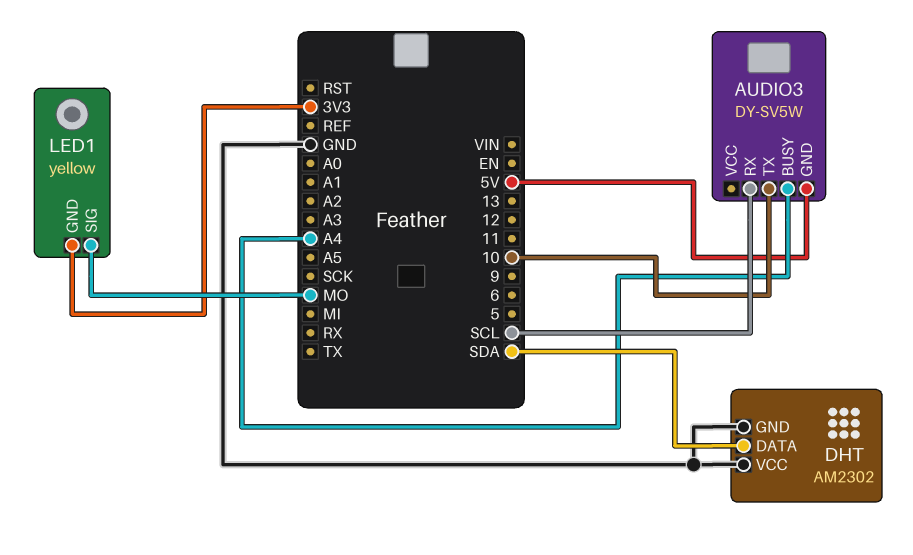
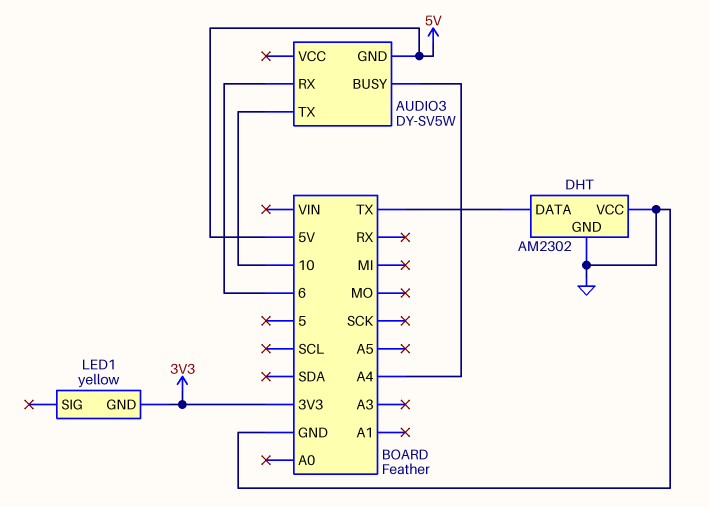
AUDIO3 pin RX: SCL -> 6
DHT pin DATA: SDA -> TX
LED1 pin SIG: MO -> none

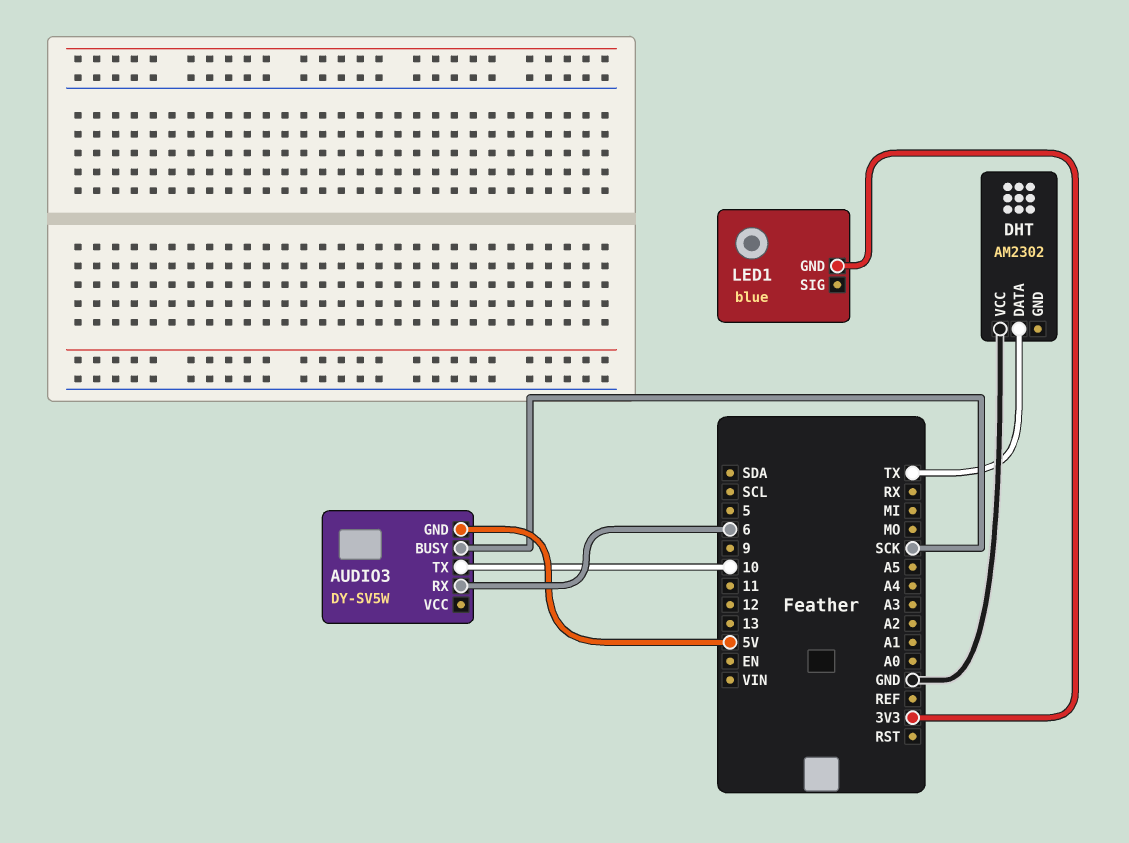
AUDIO3 pin BUSY: A4 -> SCK
DHT pin GND: GND -> none
LED1: yellow -> blue

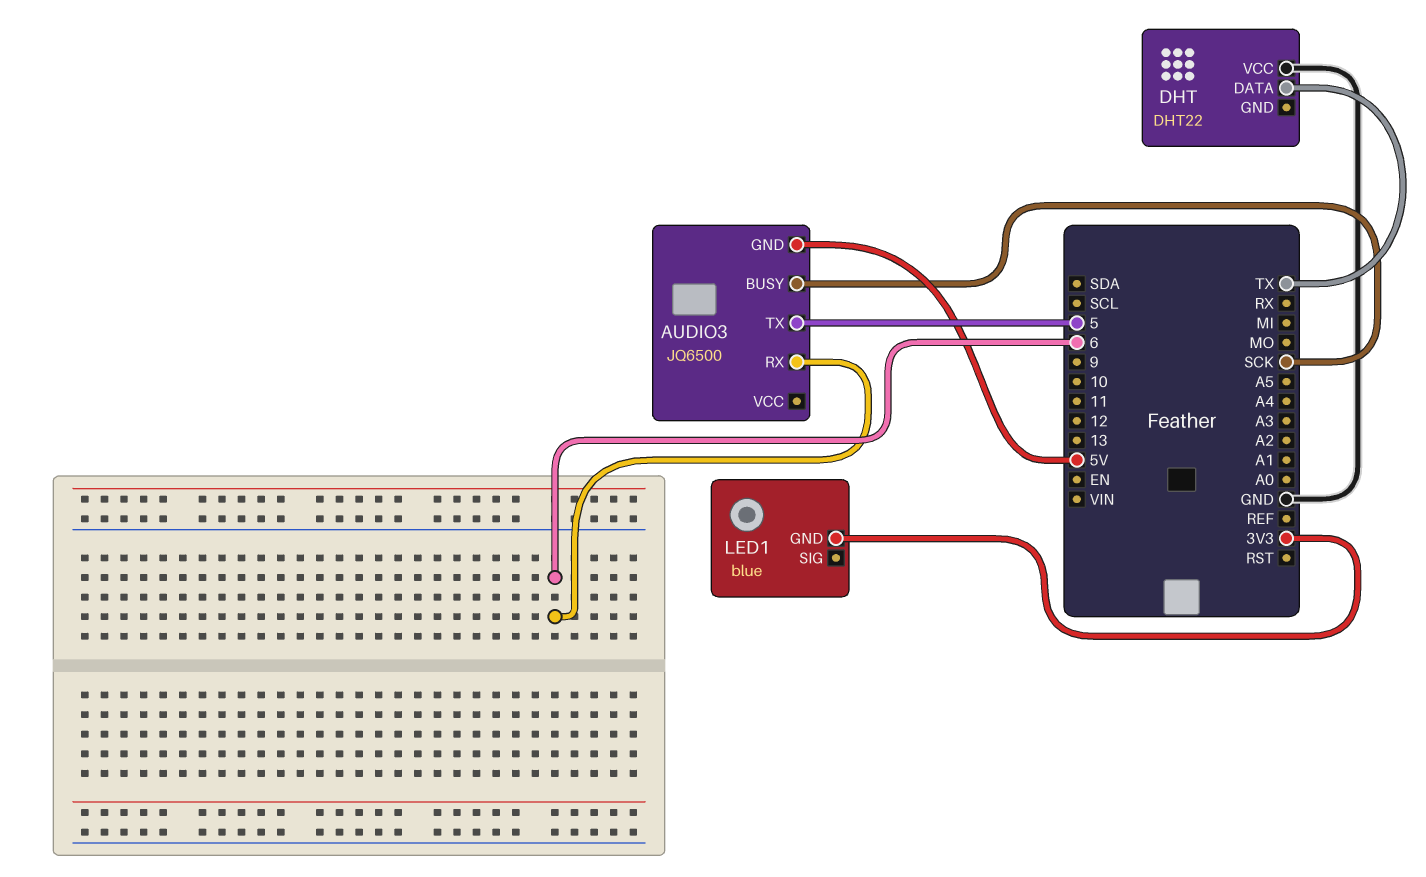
AUDIO3: DY-SV5W -> JQ6500
AUDIO3 pin TX: 10 -> 5
DHT: AM2302 -> DHT22

